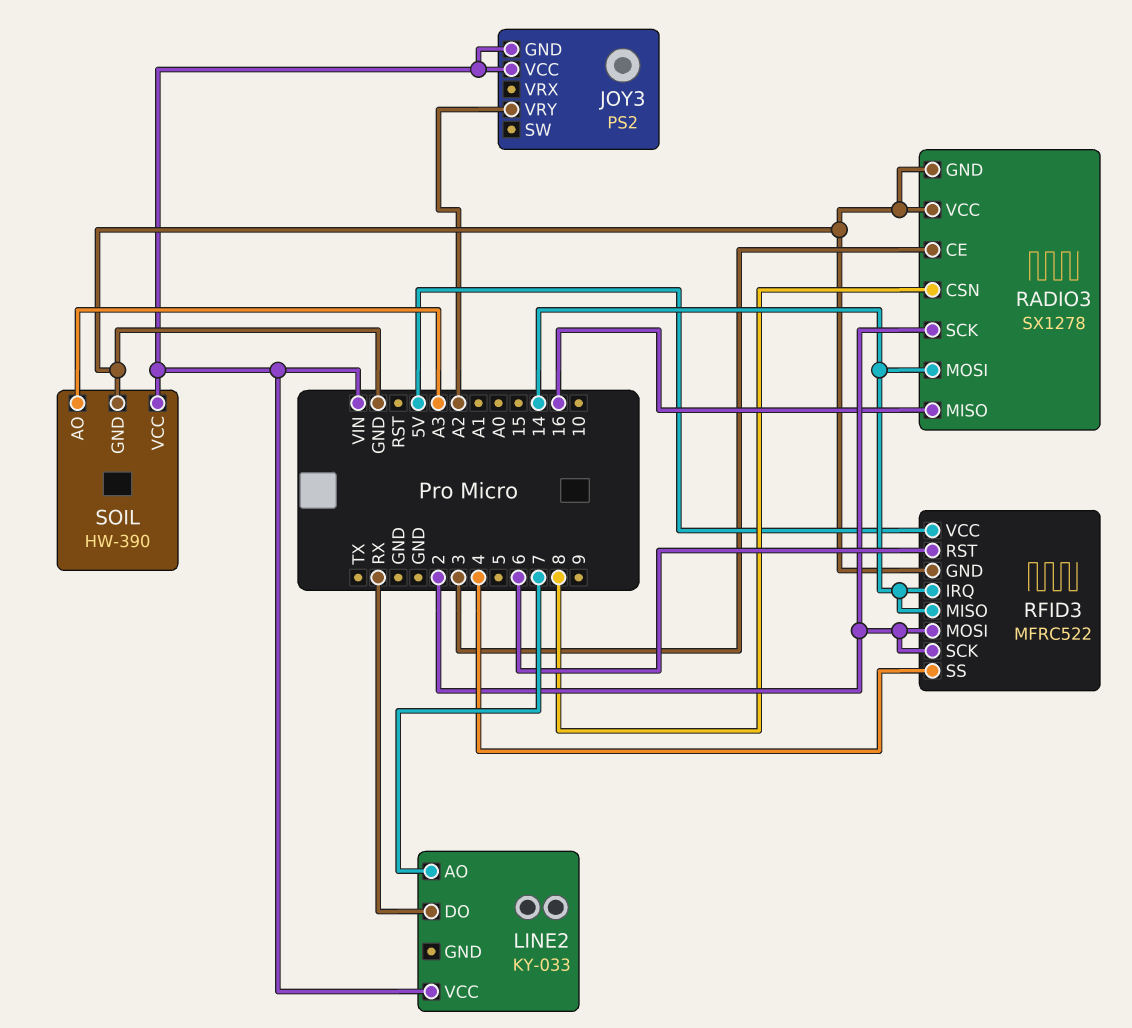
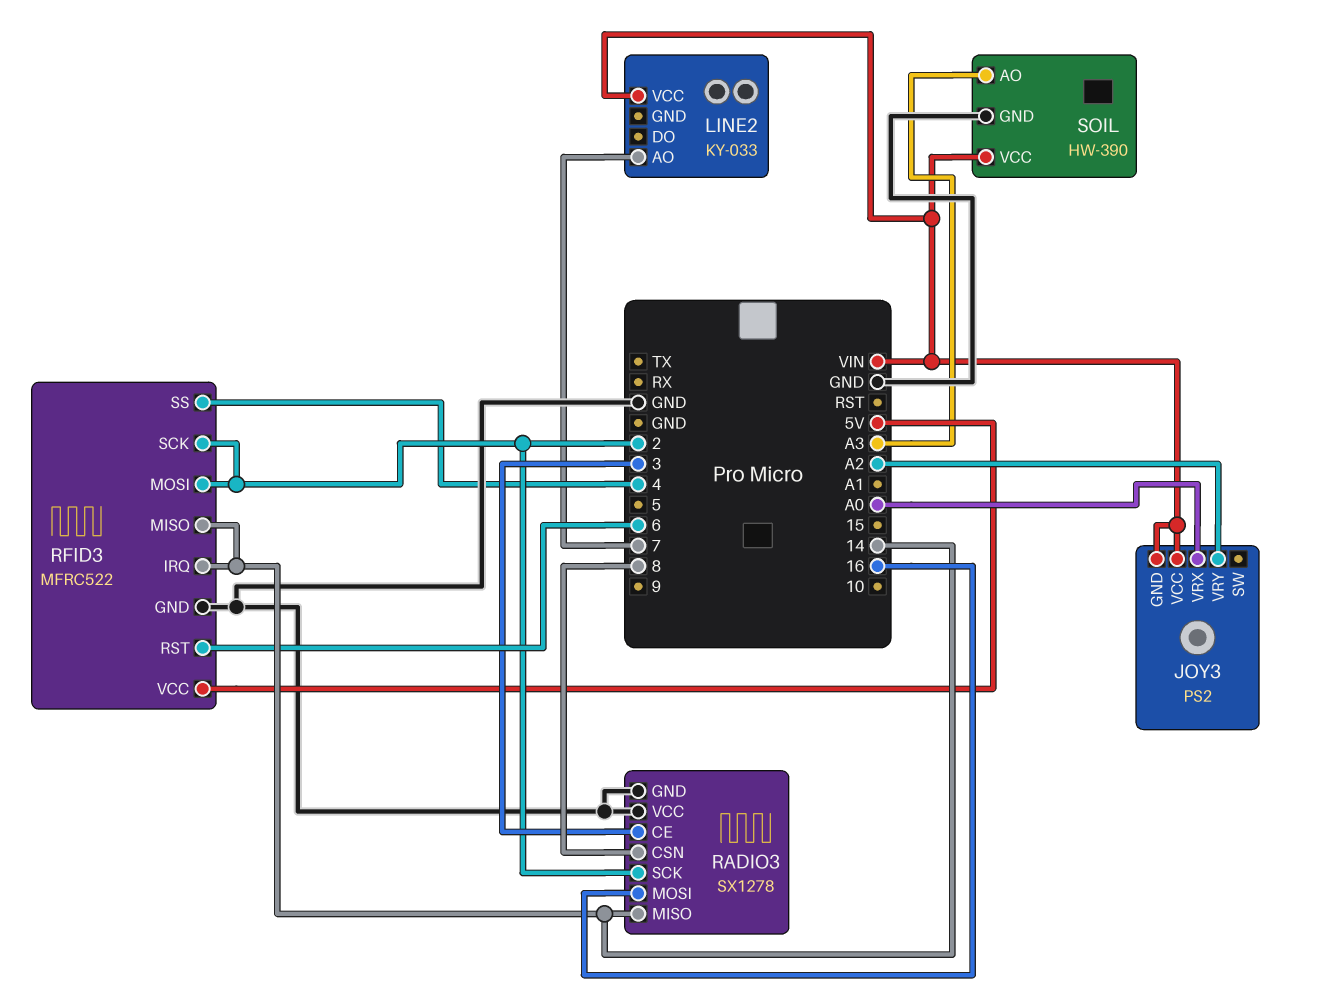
JOY3 pin VRX: none -> A0
LINE2 pin DO: RX -> none
RADIO3 pin MISO: 16 -> 14
RADIO3 pin MOSI: 14 -> 16

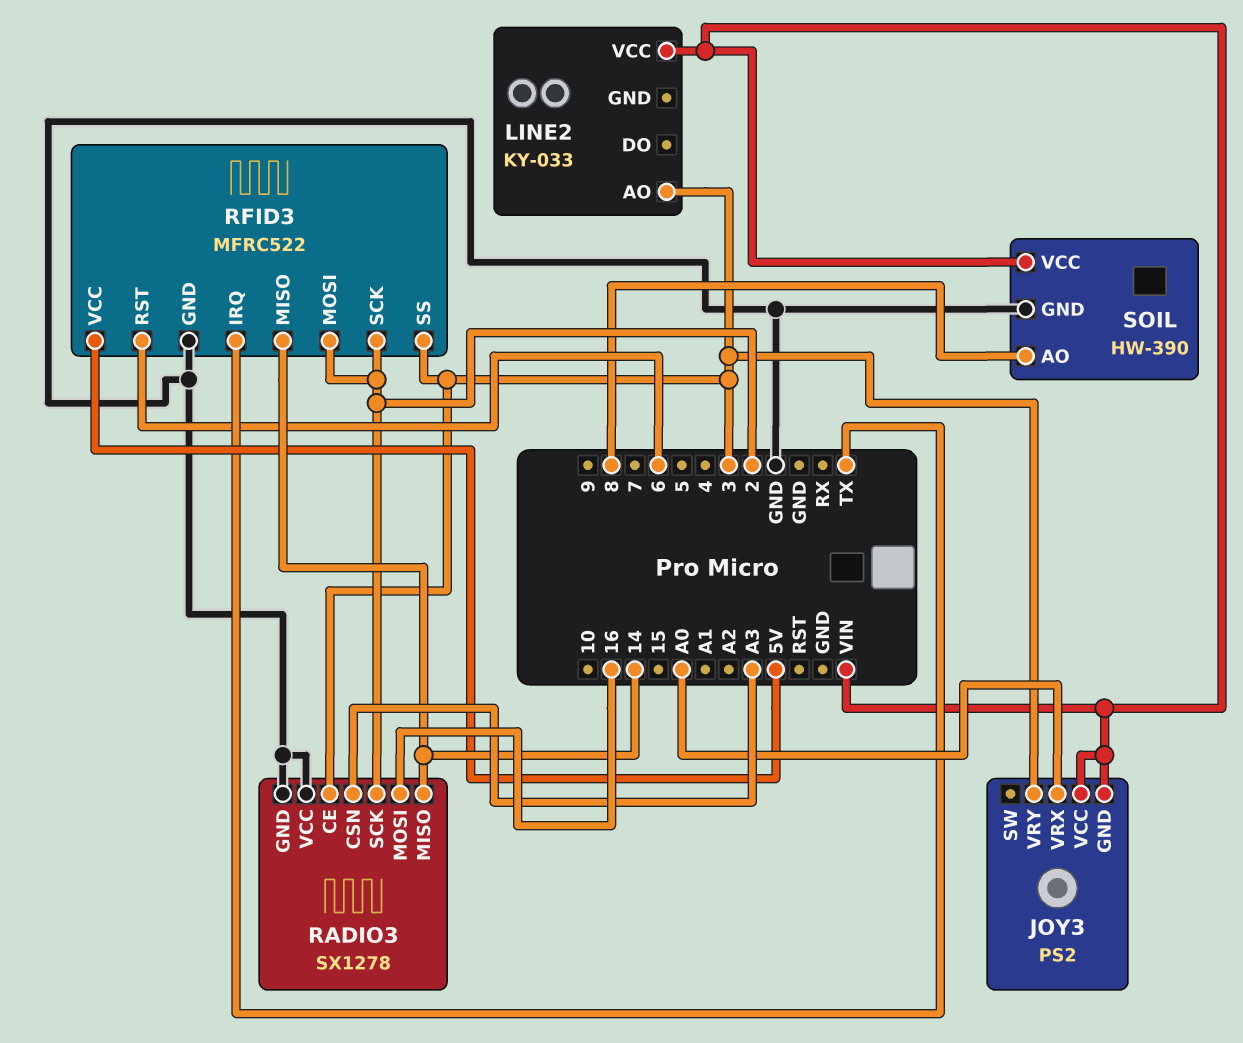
JOY3 pin VRY: A2 -> 3
LINE2 pin AO: 7 -> 3
RADIO3 pin CSN: 8 -> A3
RFID3 pin IRQ: 14 -> TX
RFID3 pin SS: 4 -> 3
SOIL pin AO: A3 -> 8

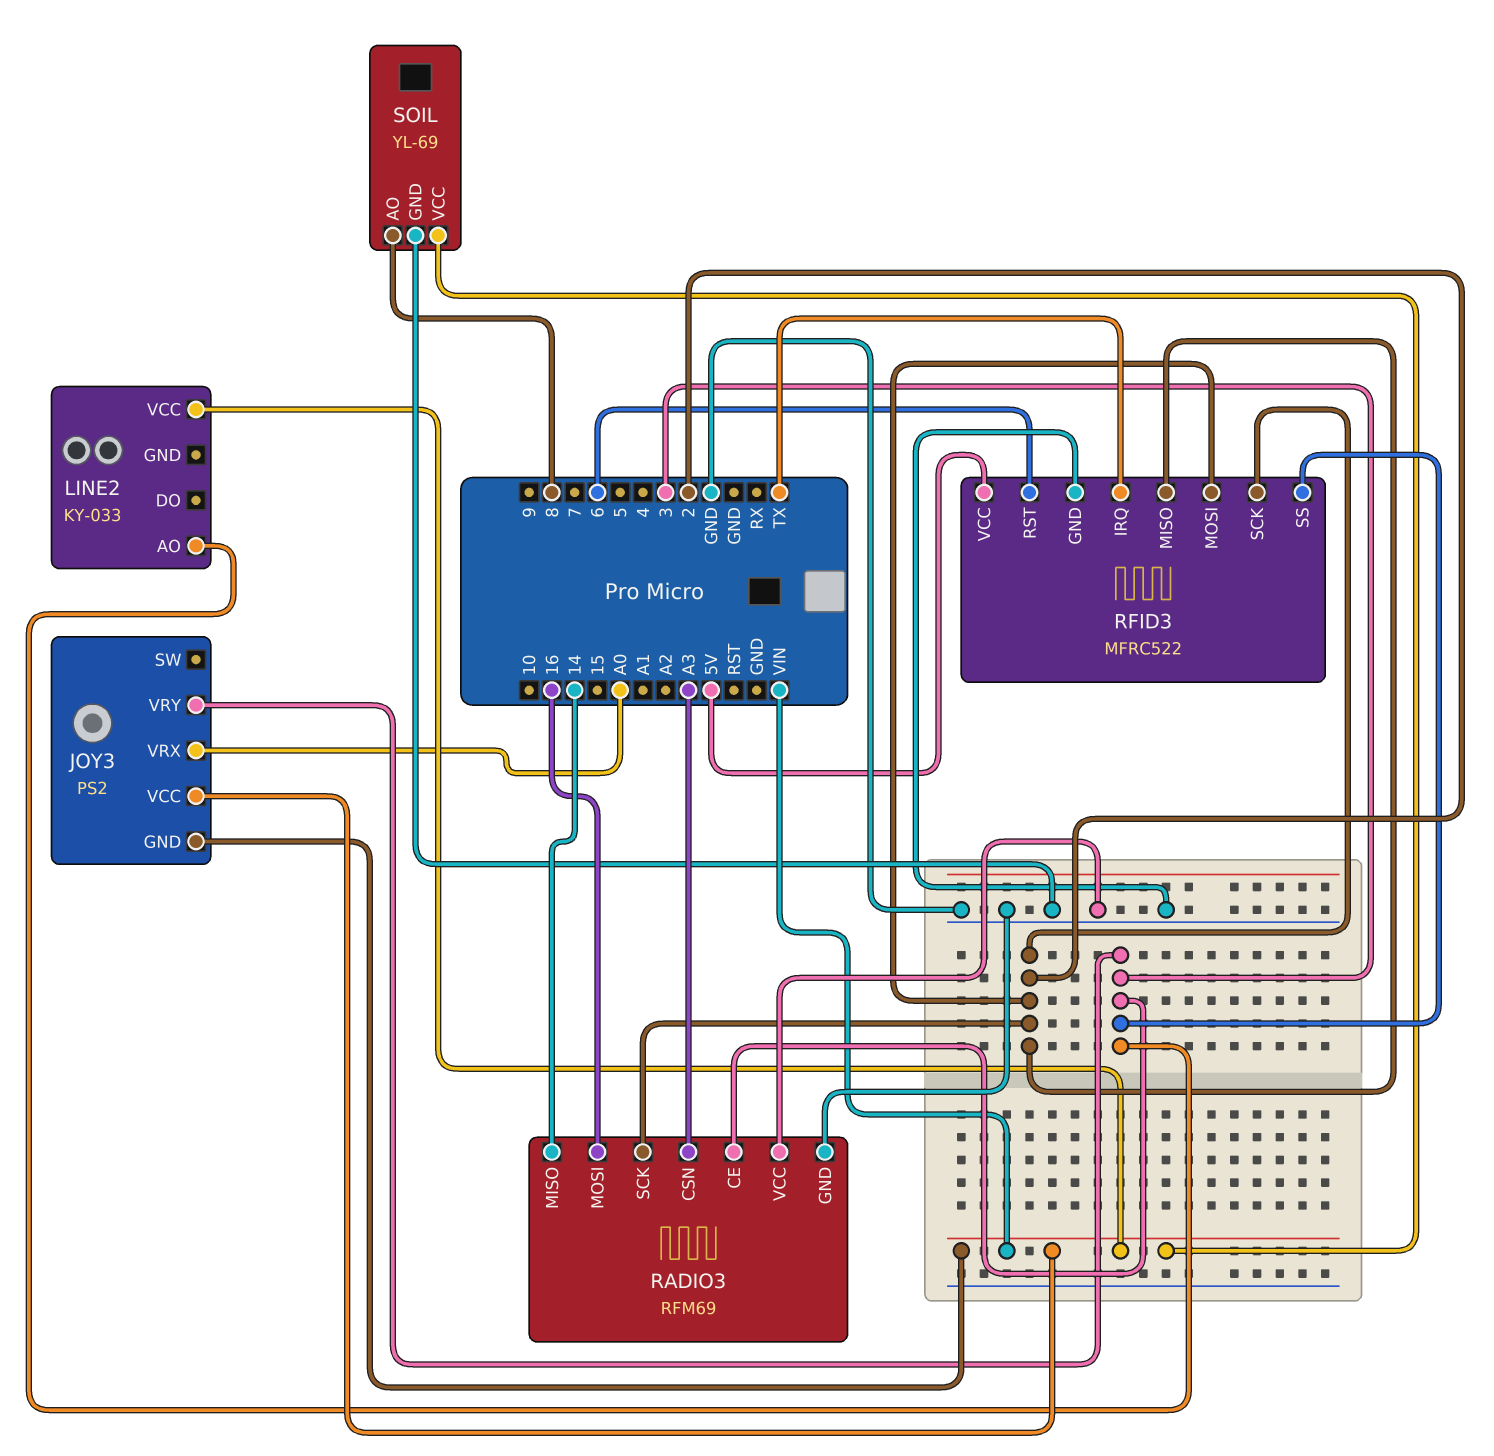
RADIO3: SX1278 -> RFM69
RFID3 pin MISO: 14 -> 2
SOIL: HW-390 -> YL-69

